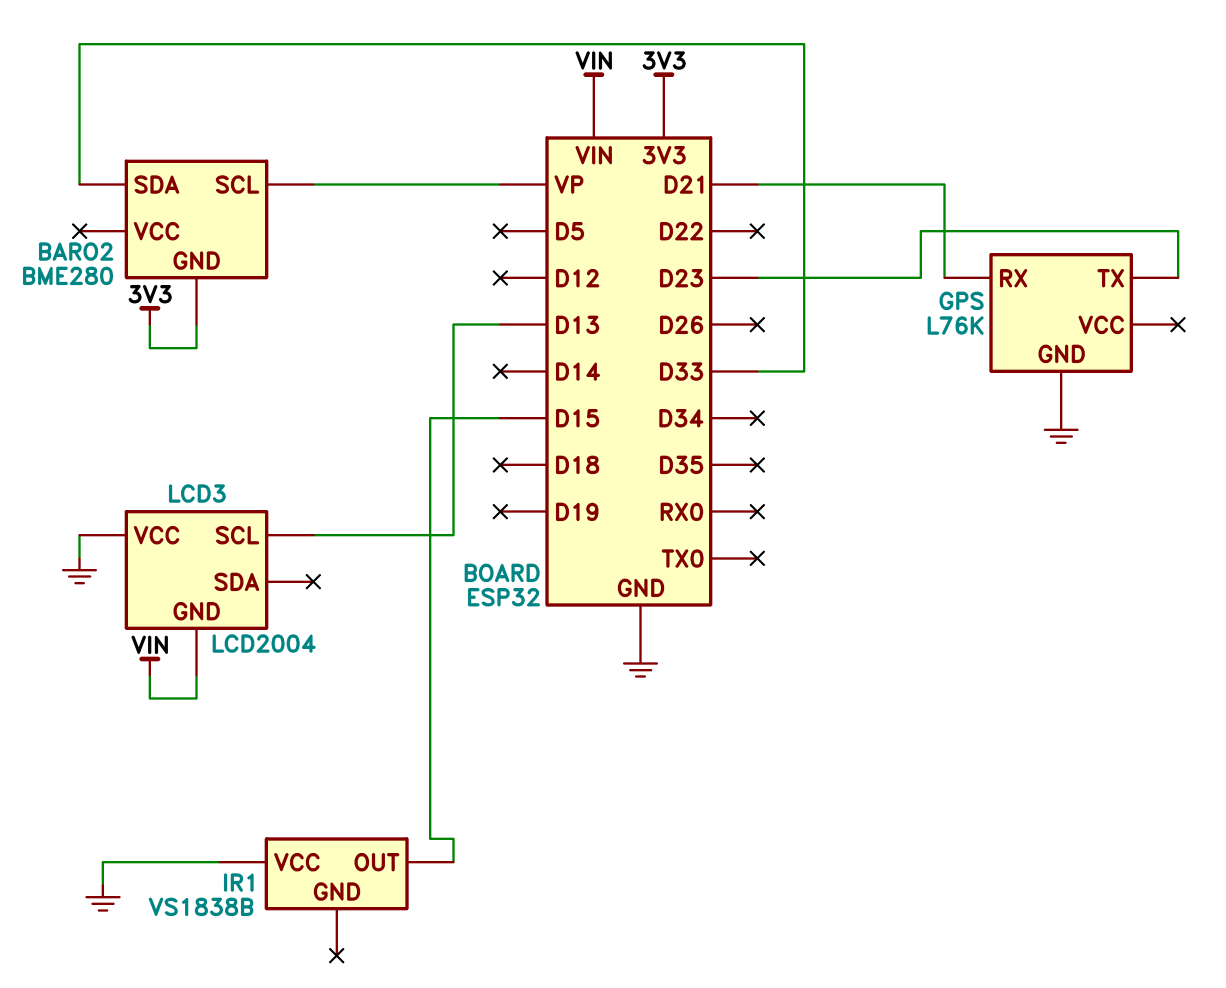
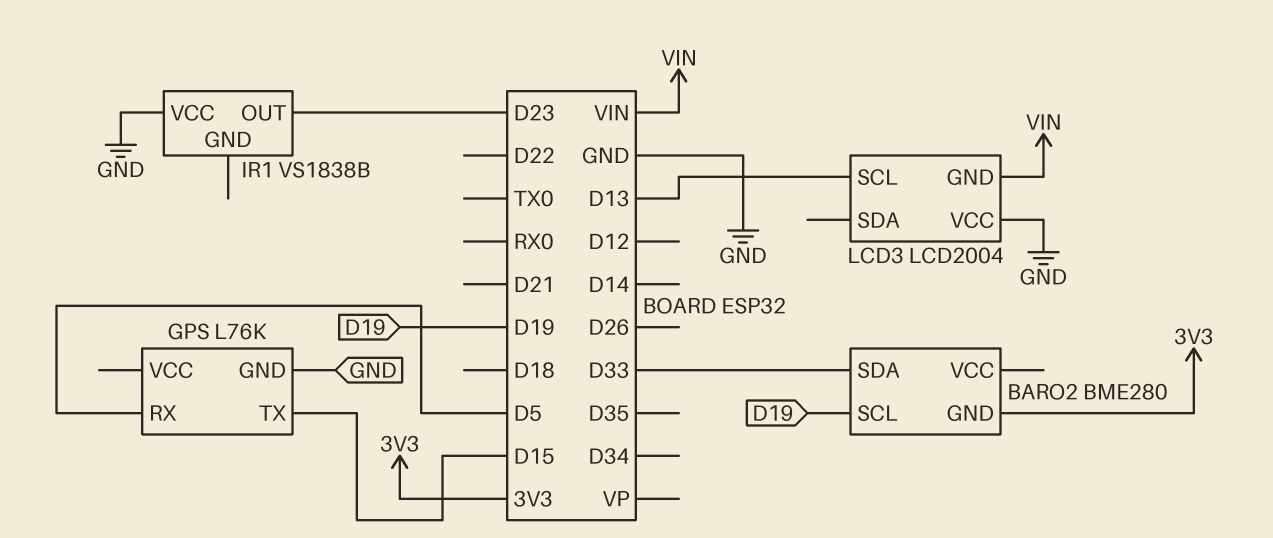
BARO2 pin SCL: VP -> D19
GPS pin RX: D21 -> D5
GPS pin TX: D23 -> D15
IR1 pin OUT: D15 -> D23

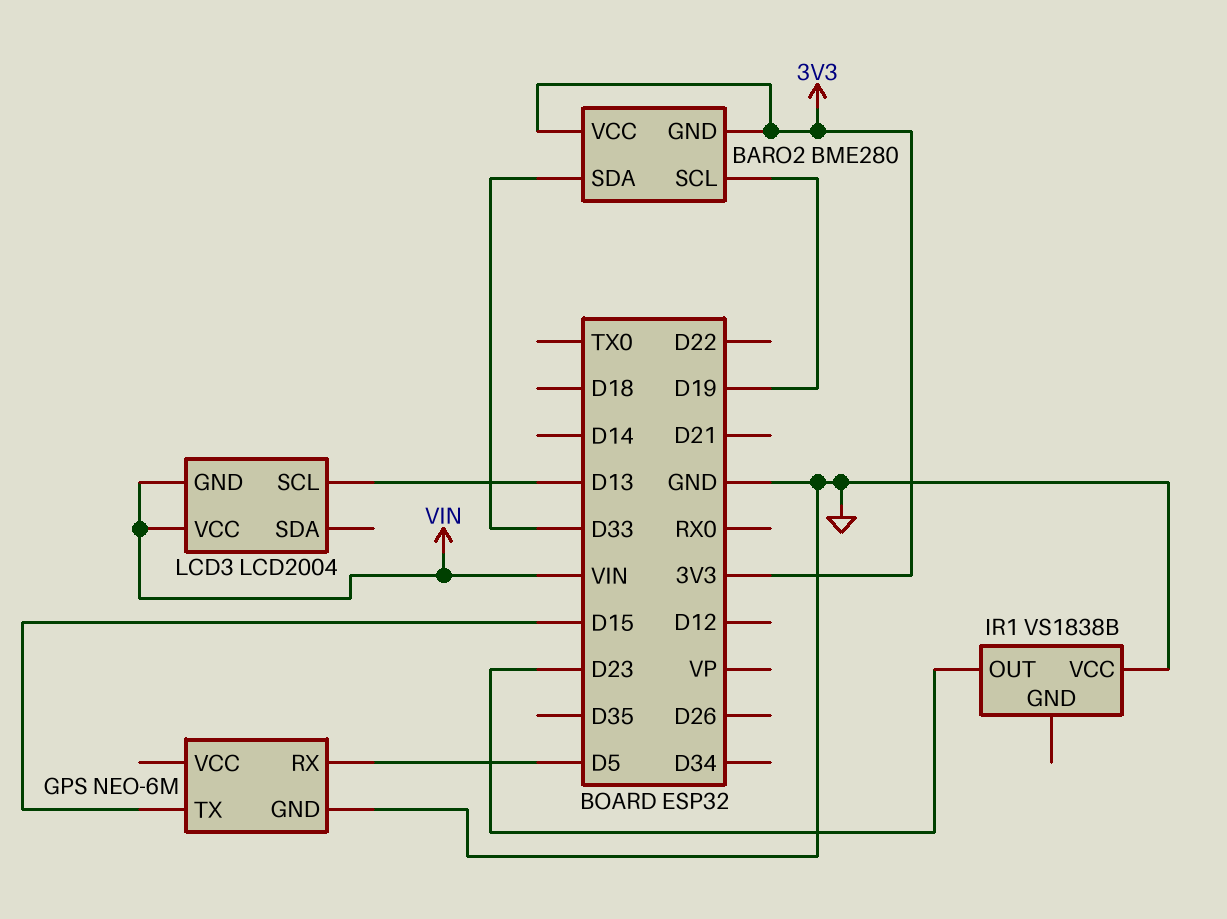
BARO2 pin VCC: none -> 3V3
GPS: L76K -> NEO-6M
LCD3 pin VCC: GND -> VIN

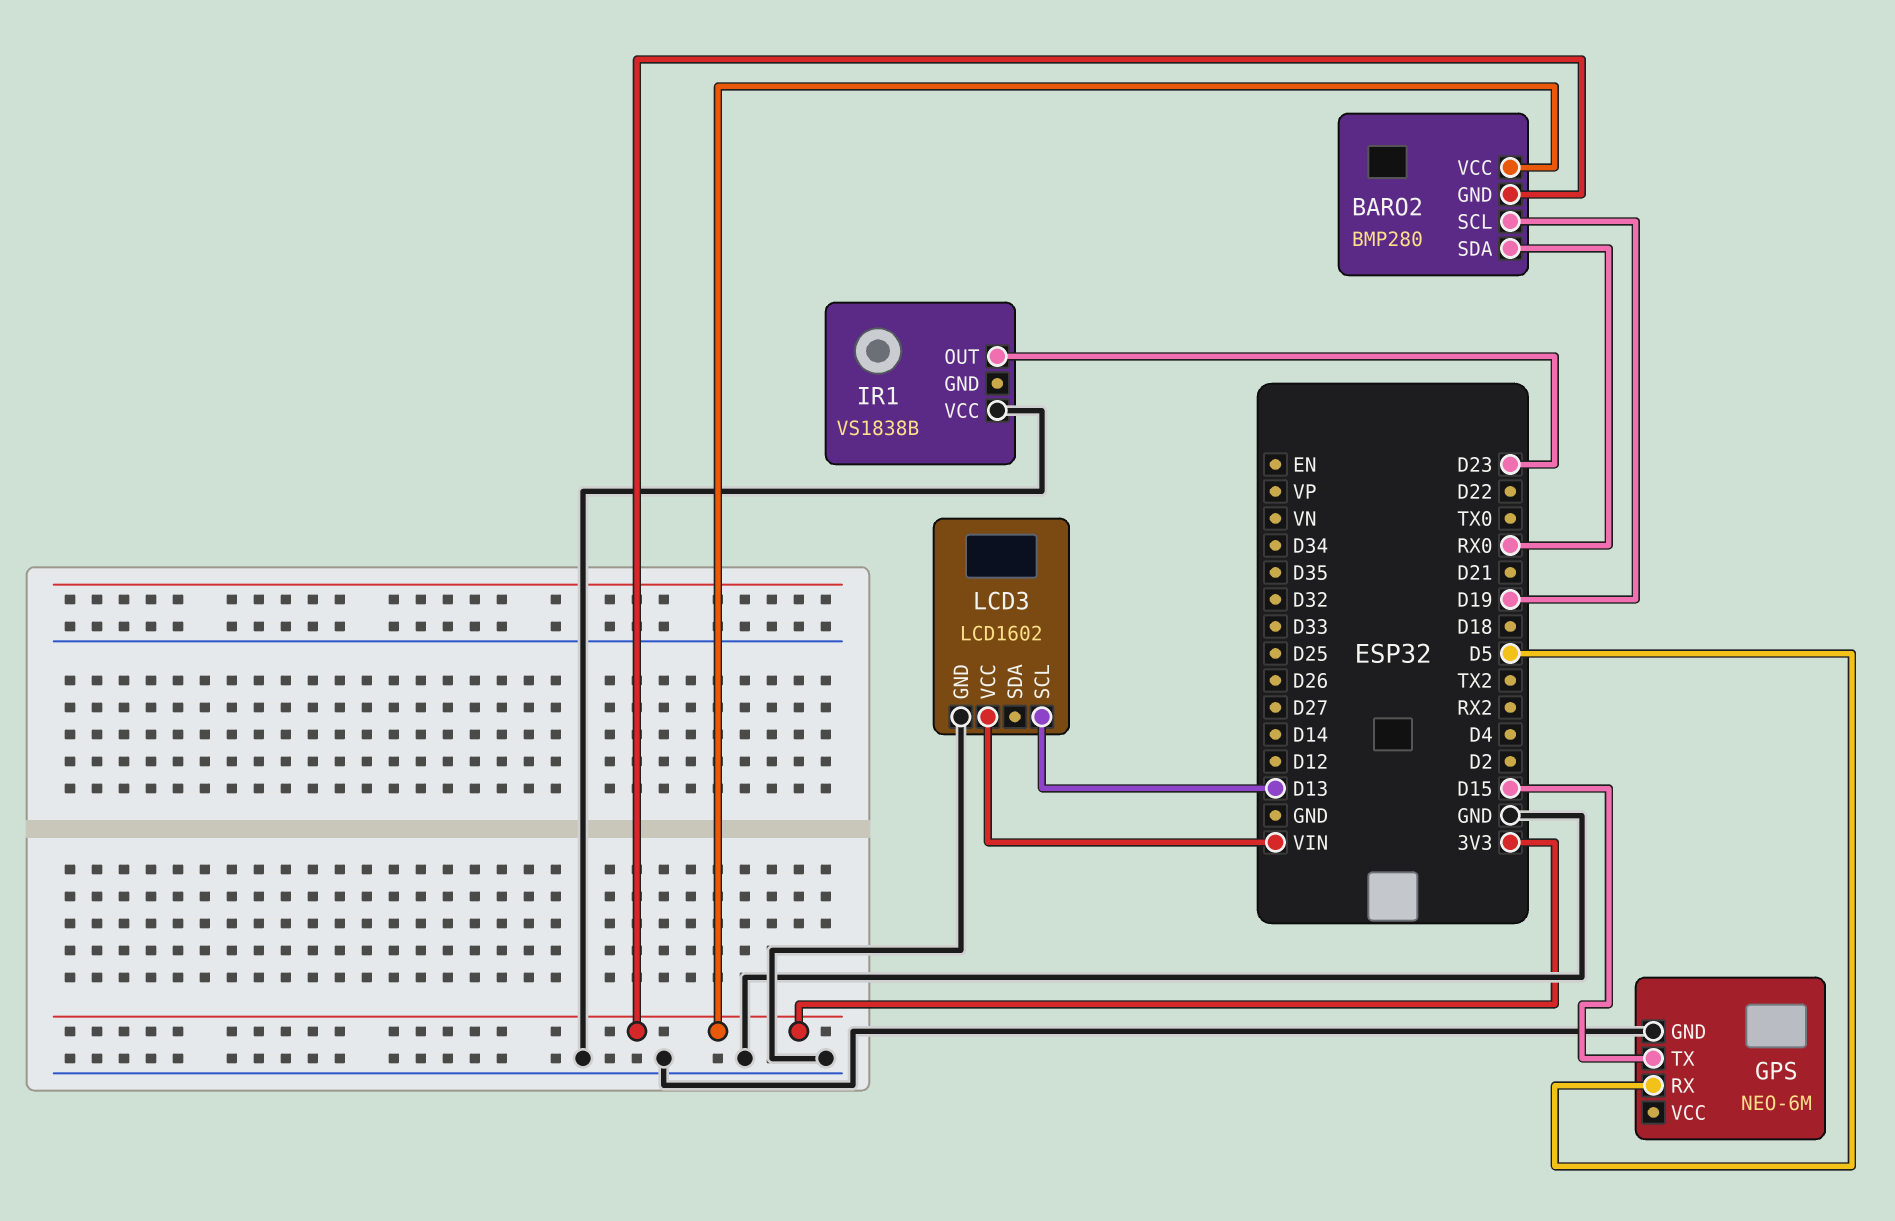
BARO2: BME280 -> BMP280
BARO2 pin SDA: D33 -> RX0
LCD3: LCD2004 -> LCD1602
LCD3 pin GND: VIN -> GND

